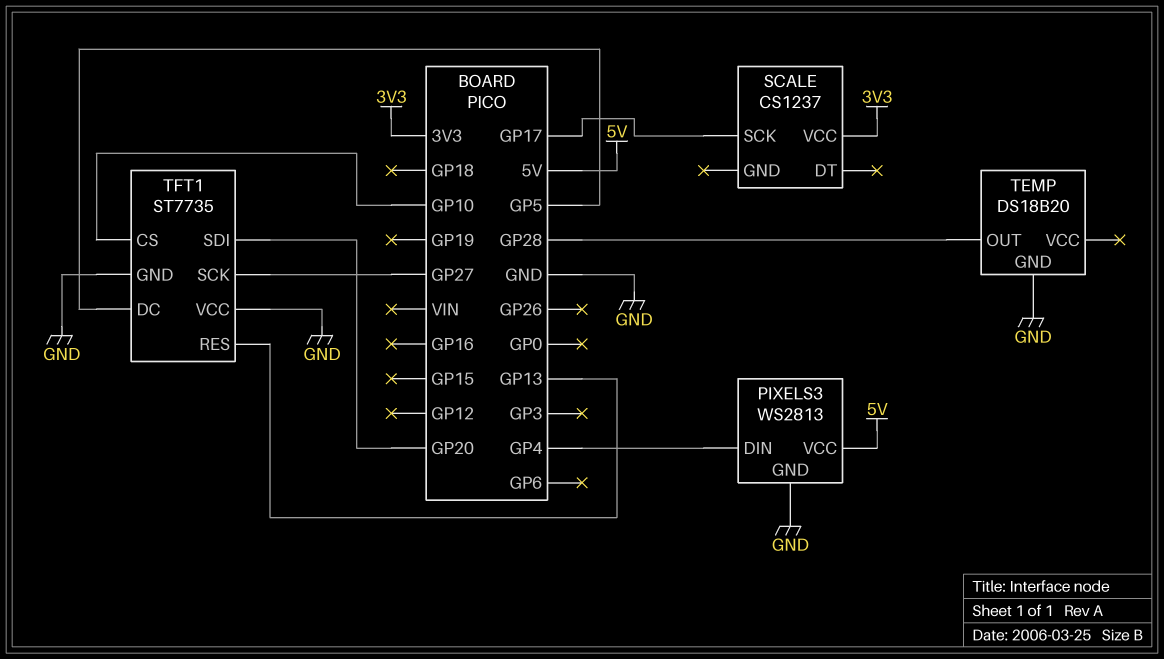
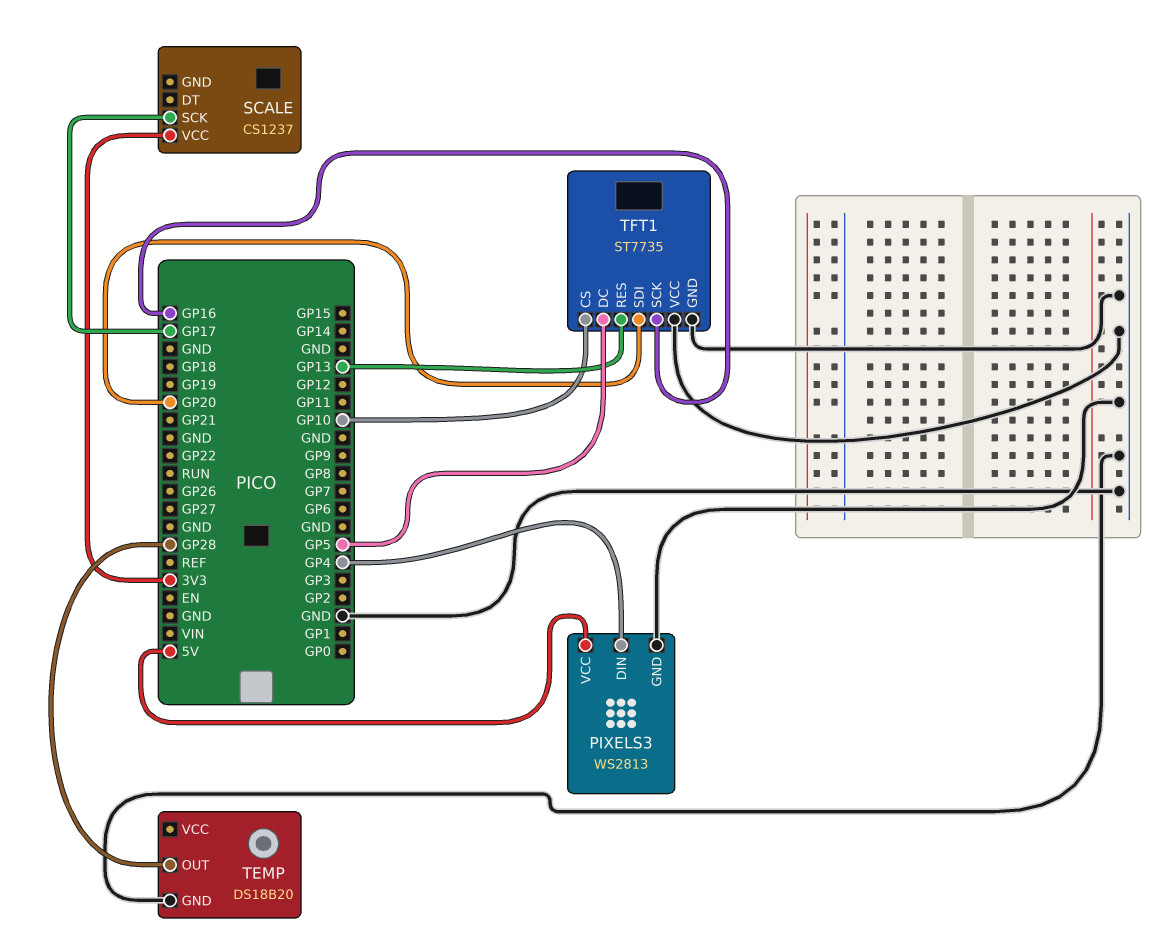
TFT1 pin SCK: GP27 -> GP16

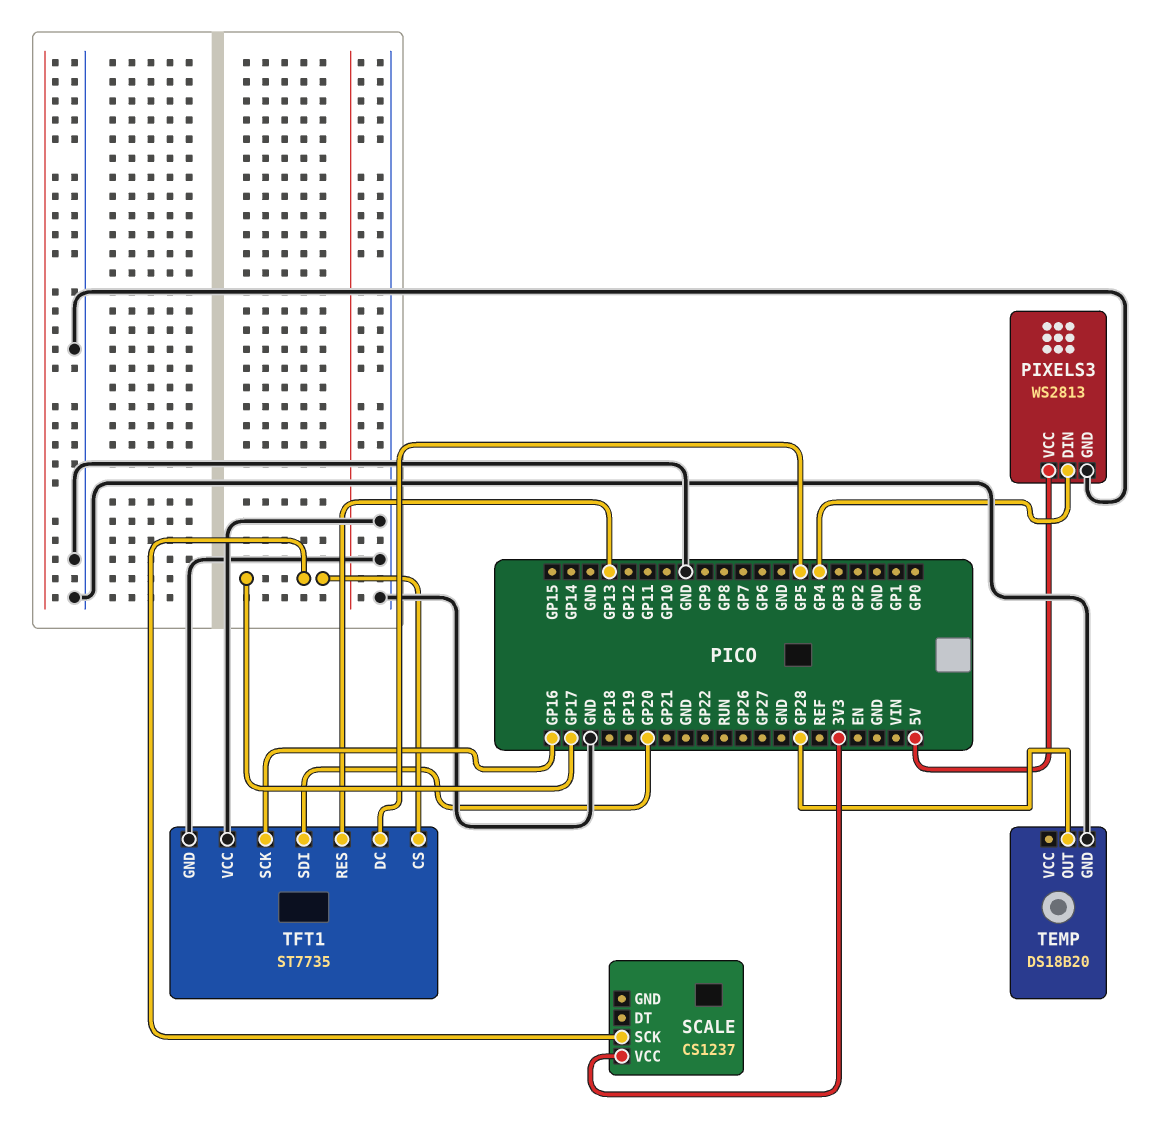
TFT1 pin CS: GP10 -> GP17

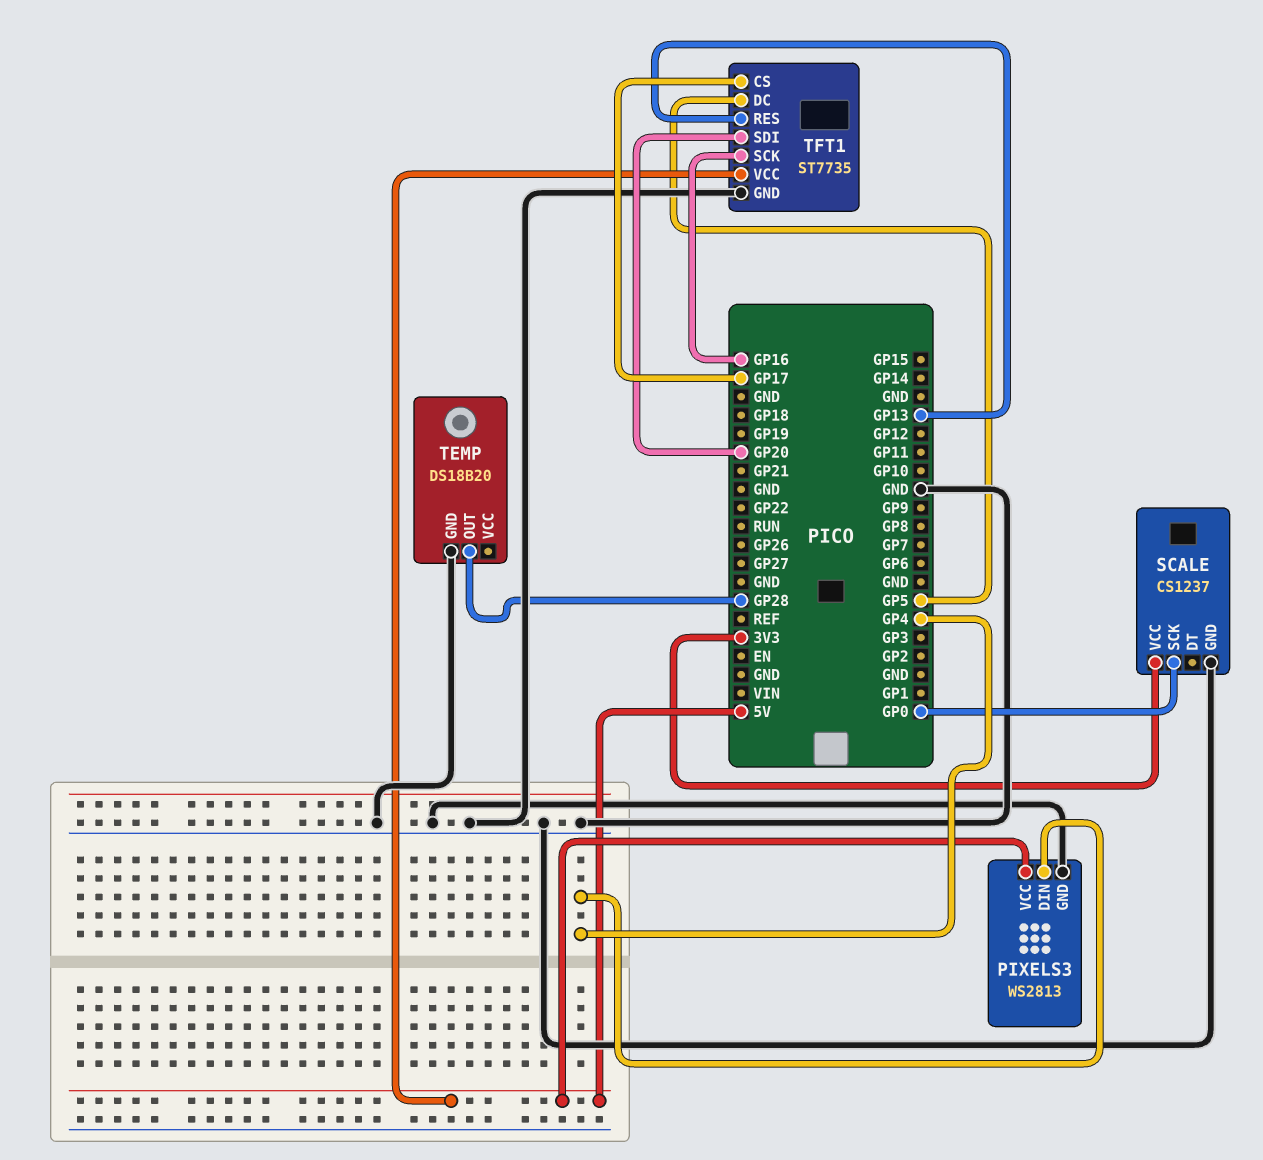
SCALE pin GND: none -> GND
SCALE pin SCK: GP17 -> GP0
TFT1 pin VCC: GND -> 5V

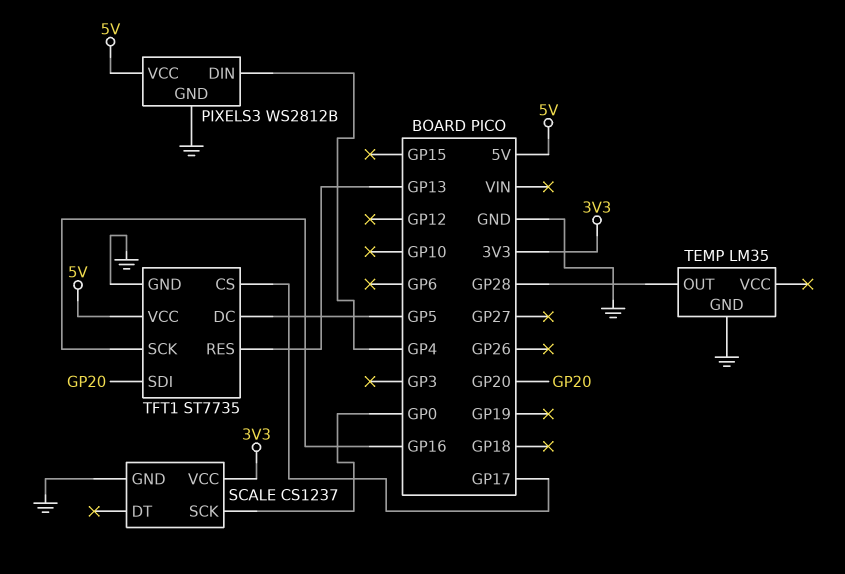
PIXELS3: WS2813 -> WS2812B
TEMP: DS18B20 -> LM35

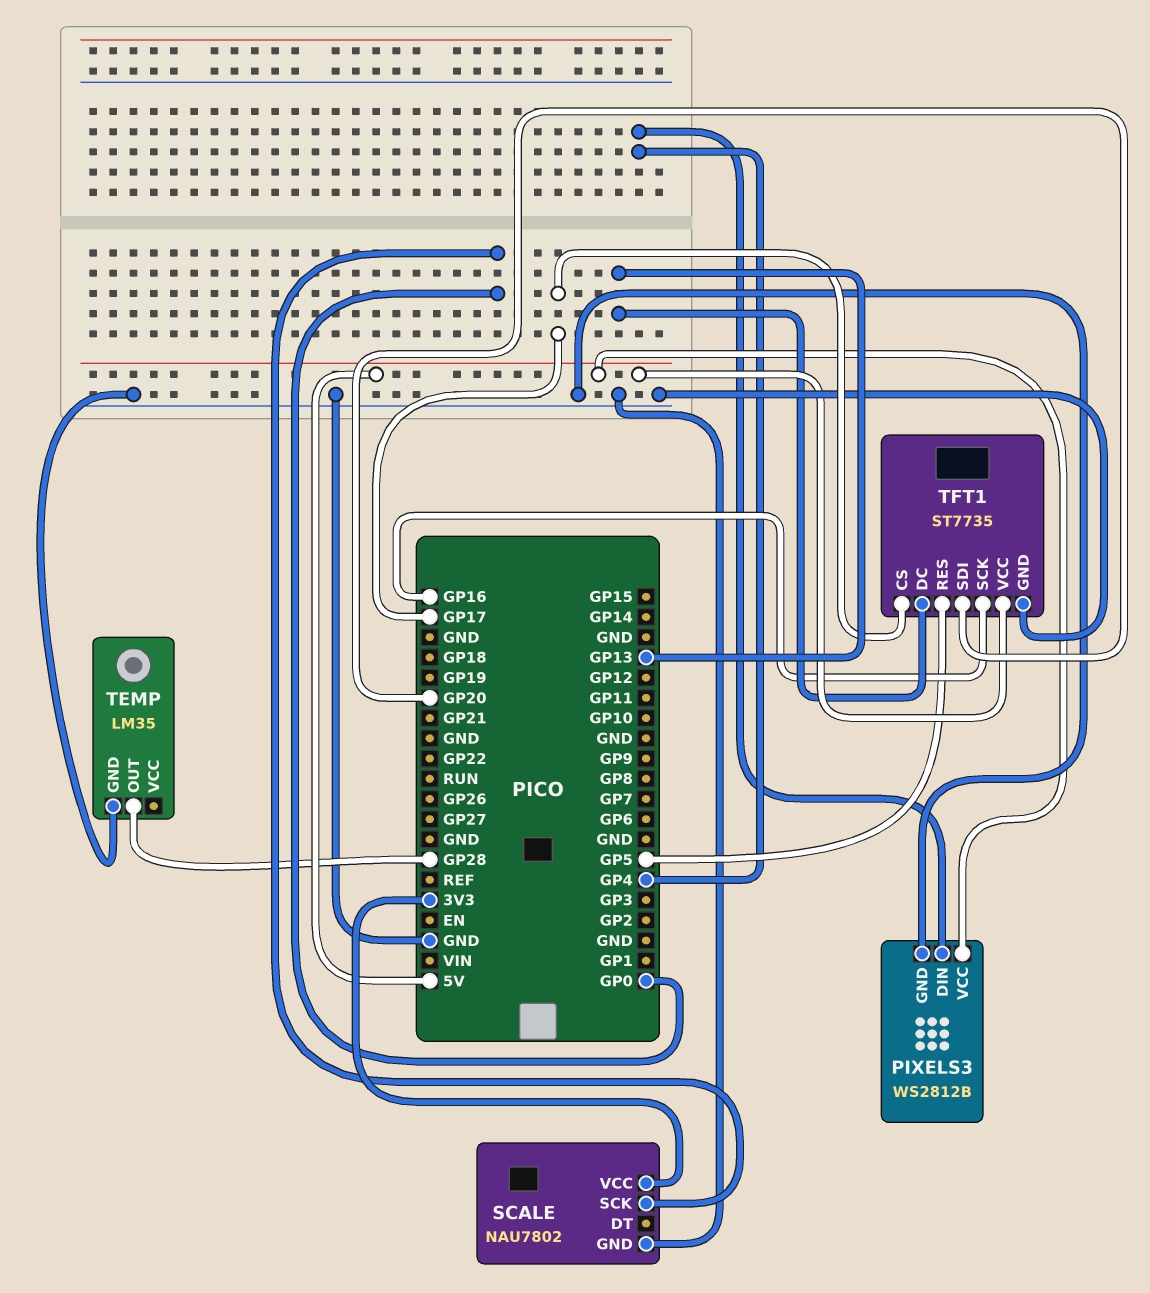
SCALE: CS1237 -> NAU7802
TFT1 pin DC: GP5 -> GP13
TFT1 pin RES: GP13 -> GP5

